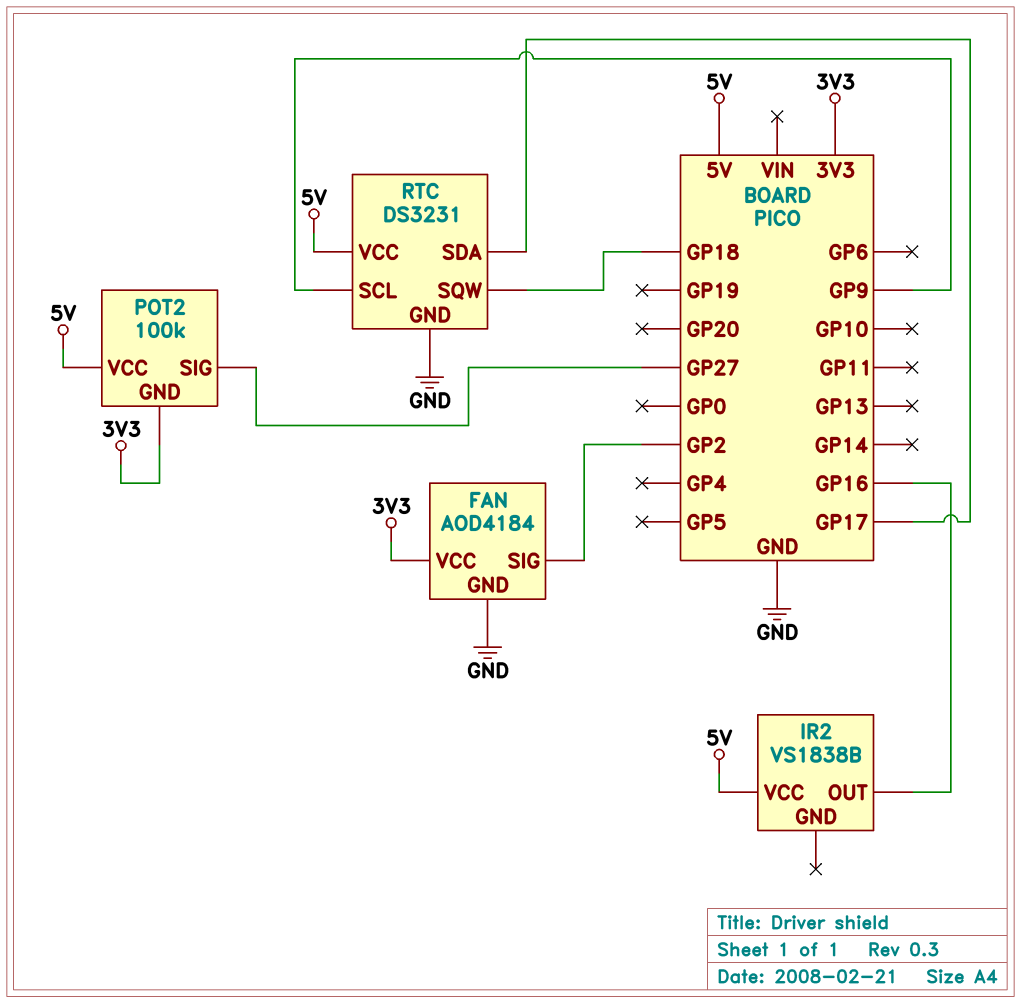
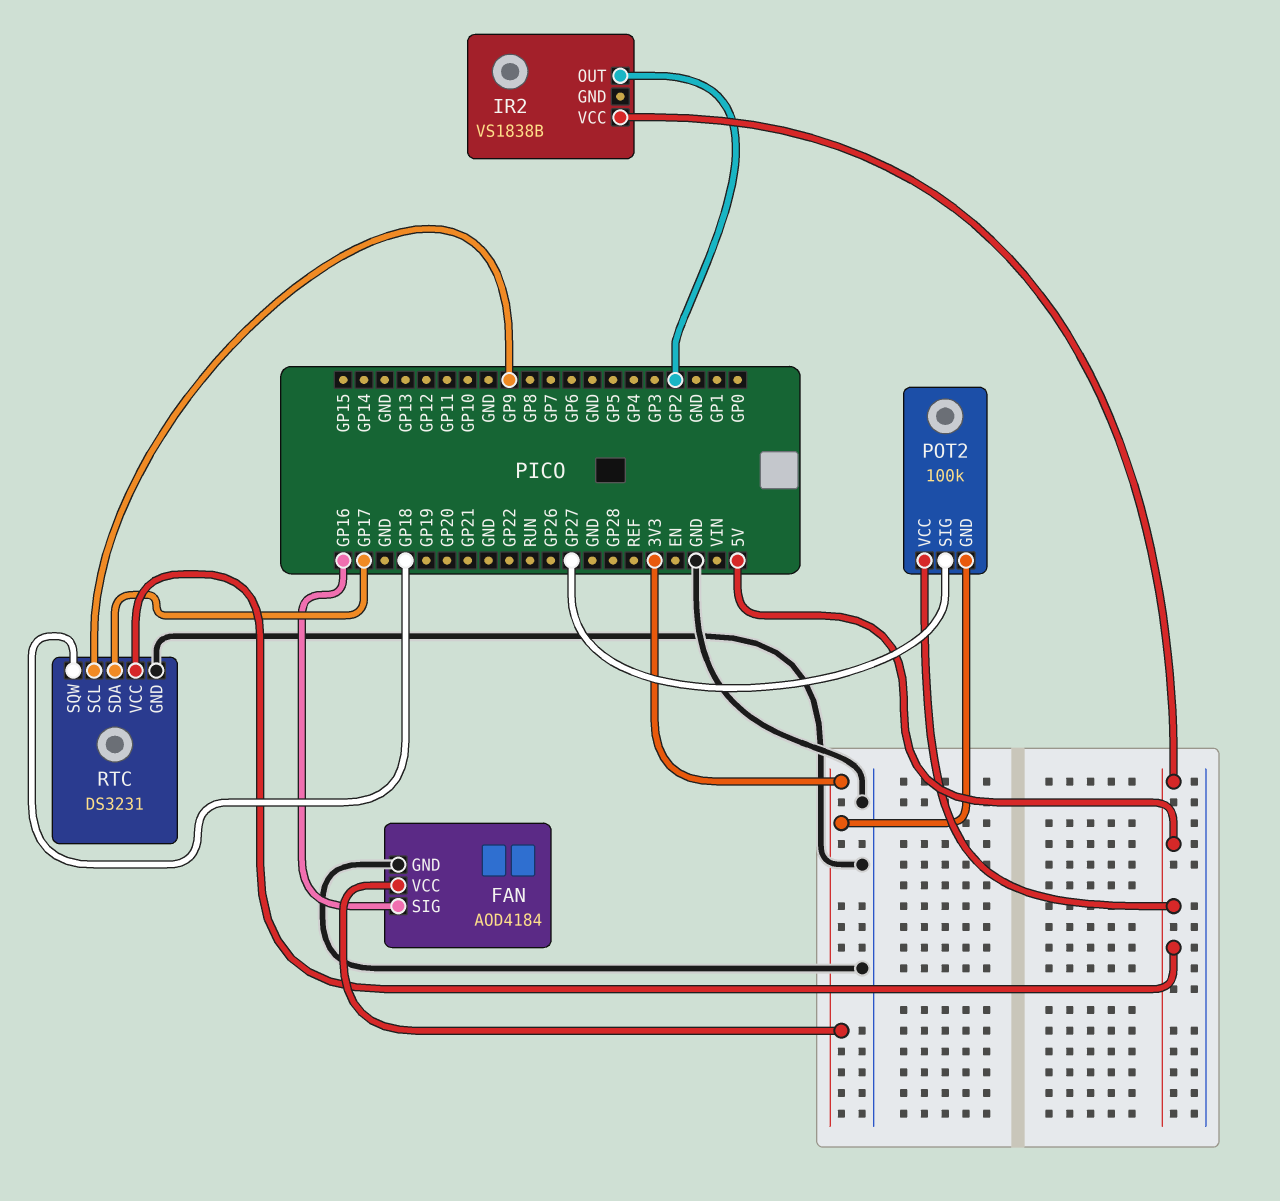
FAN pin SIG: GP2 -> GP16
IR2 pin OUT: GP16 -> GP2

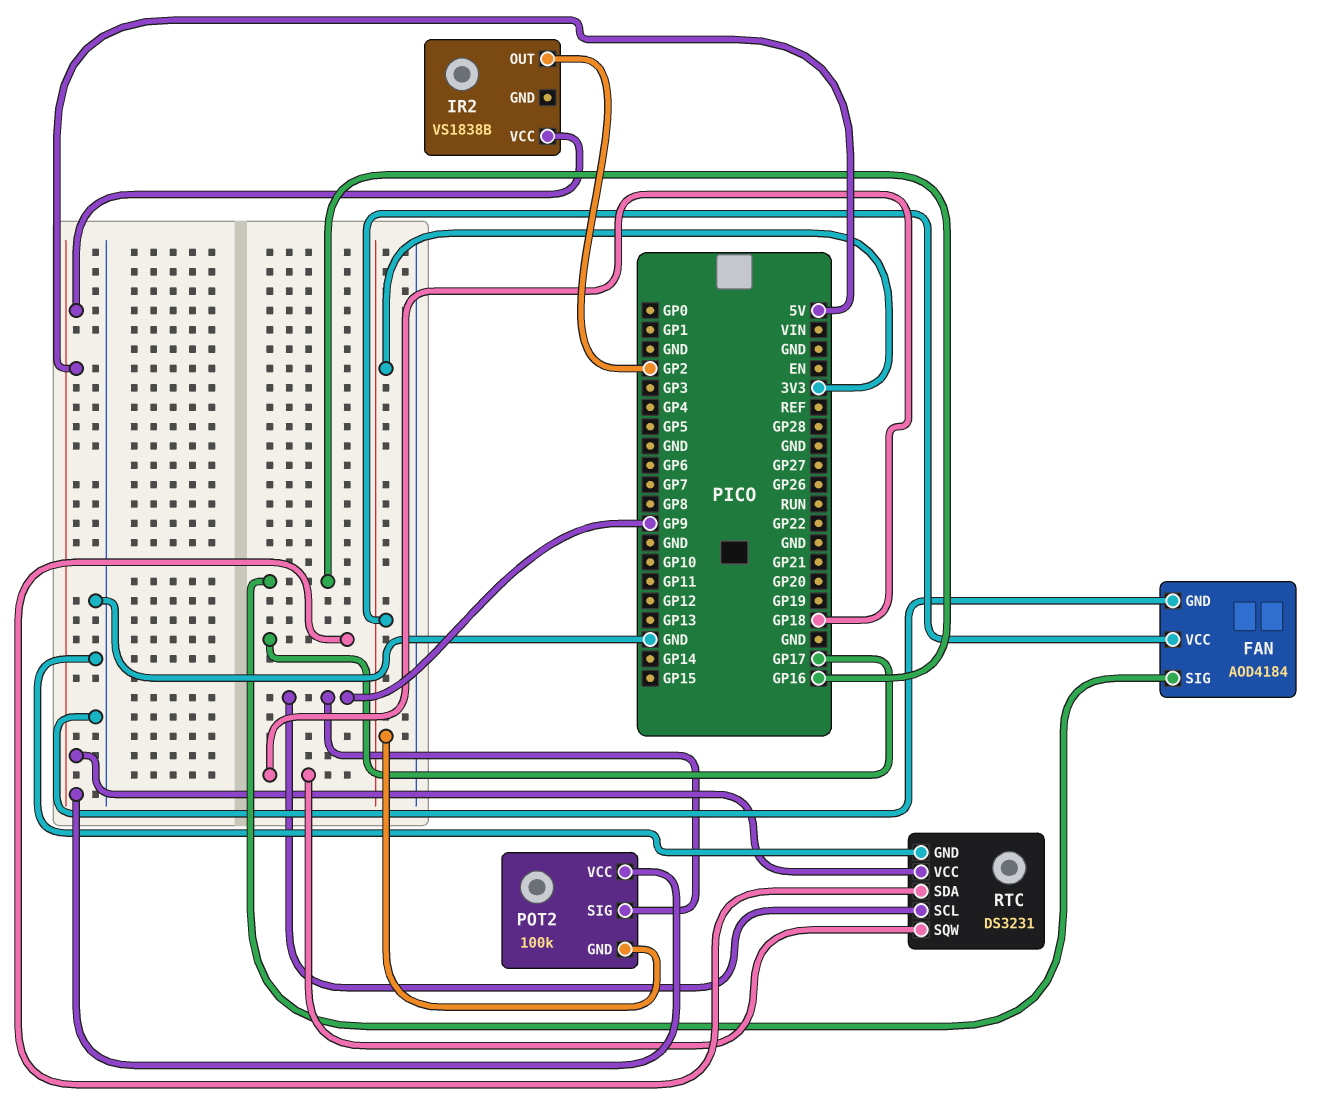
POT2 pin SIG: GP27 -> GP9

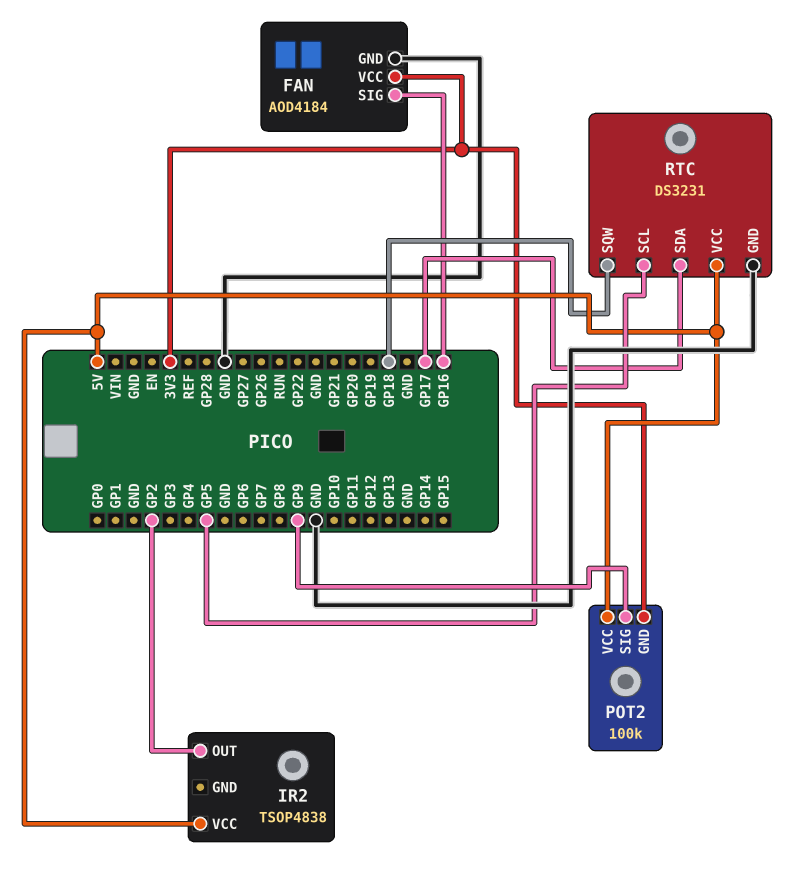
IR2: VS1838B -> TSOP4838
RTC pin SCL: GP9 -> GP5

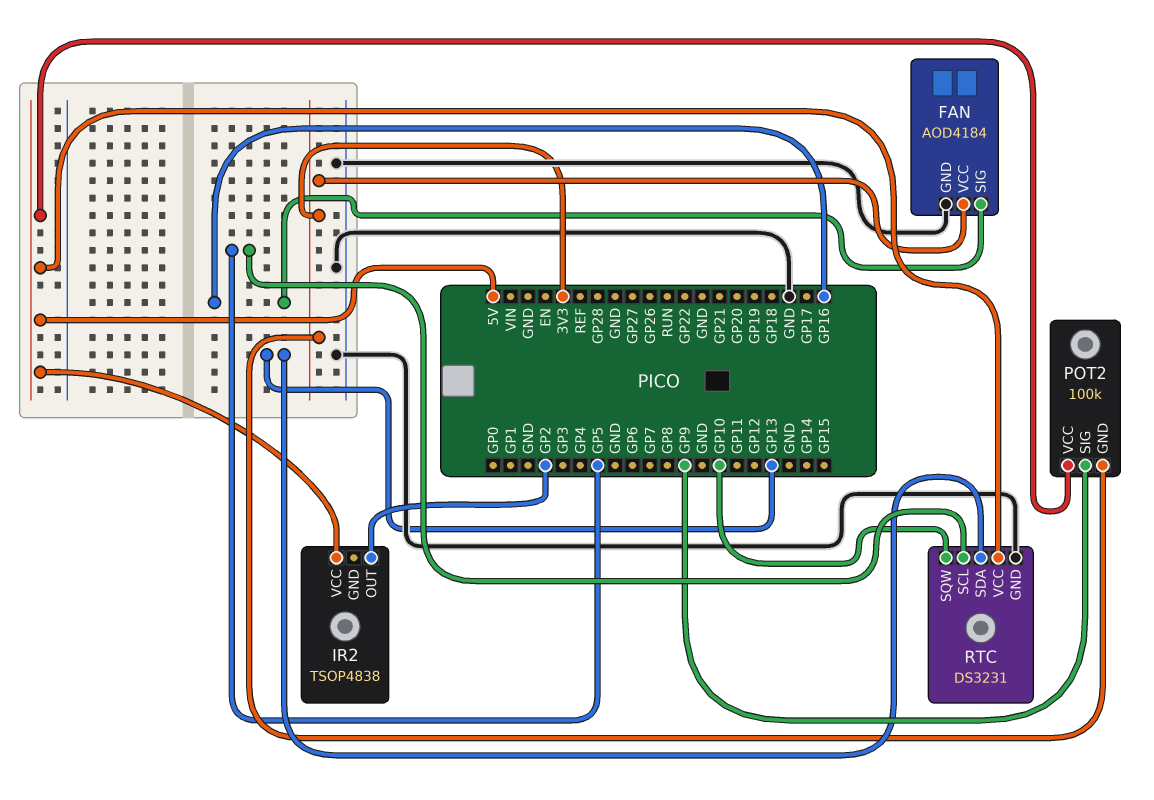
RTC pin SDA: GP17 -> GP13
RTC pin SQW: GP18 -> GP10

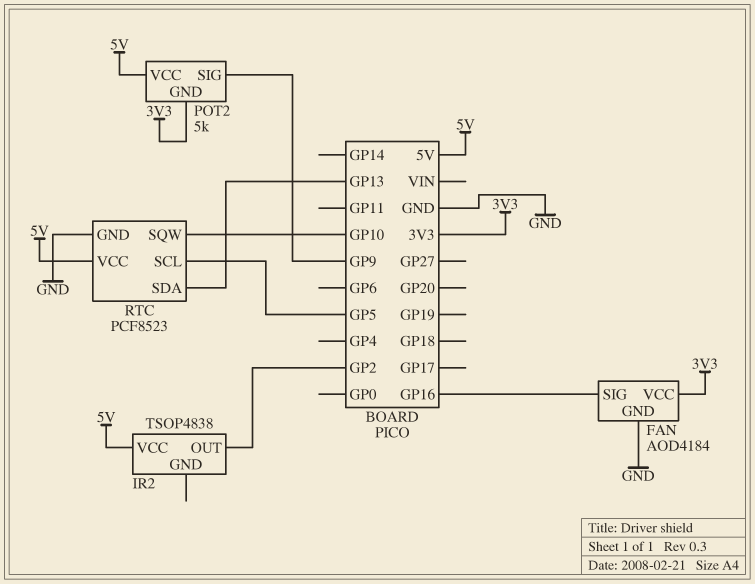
POT2: 100k -> 5k
RTC: DS3231 -> PCF8523

